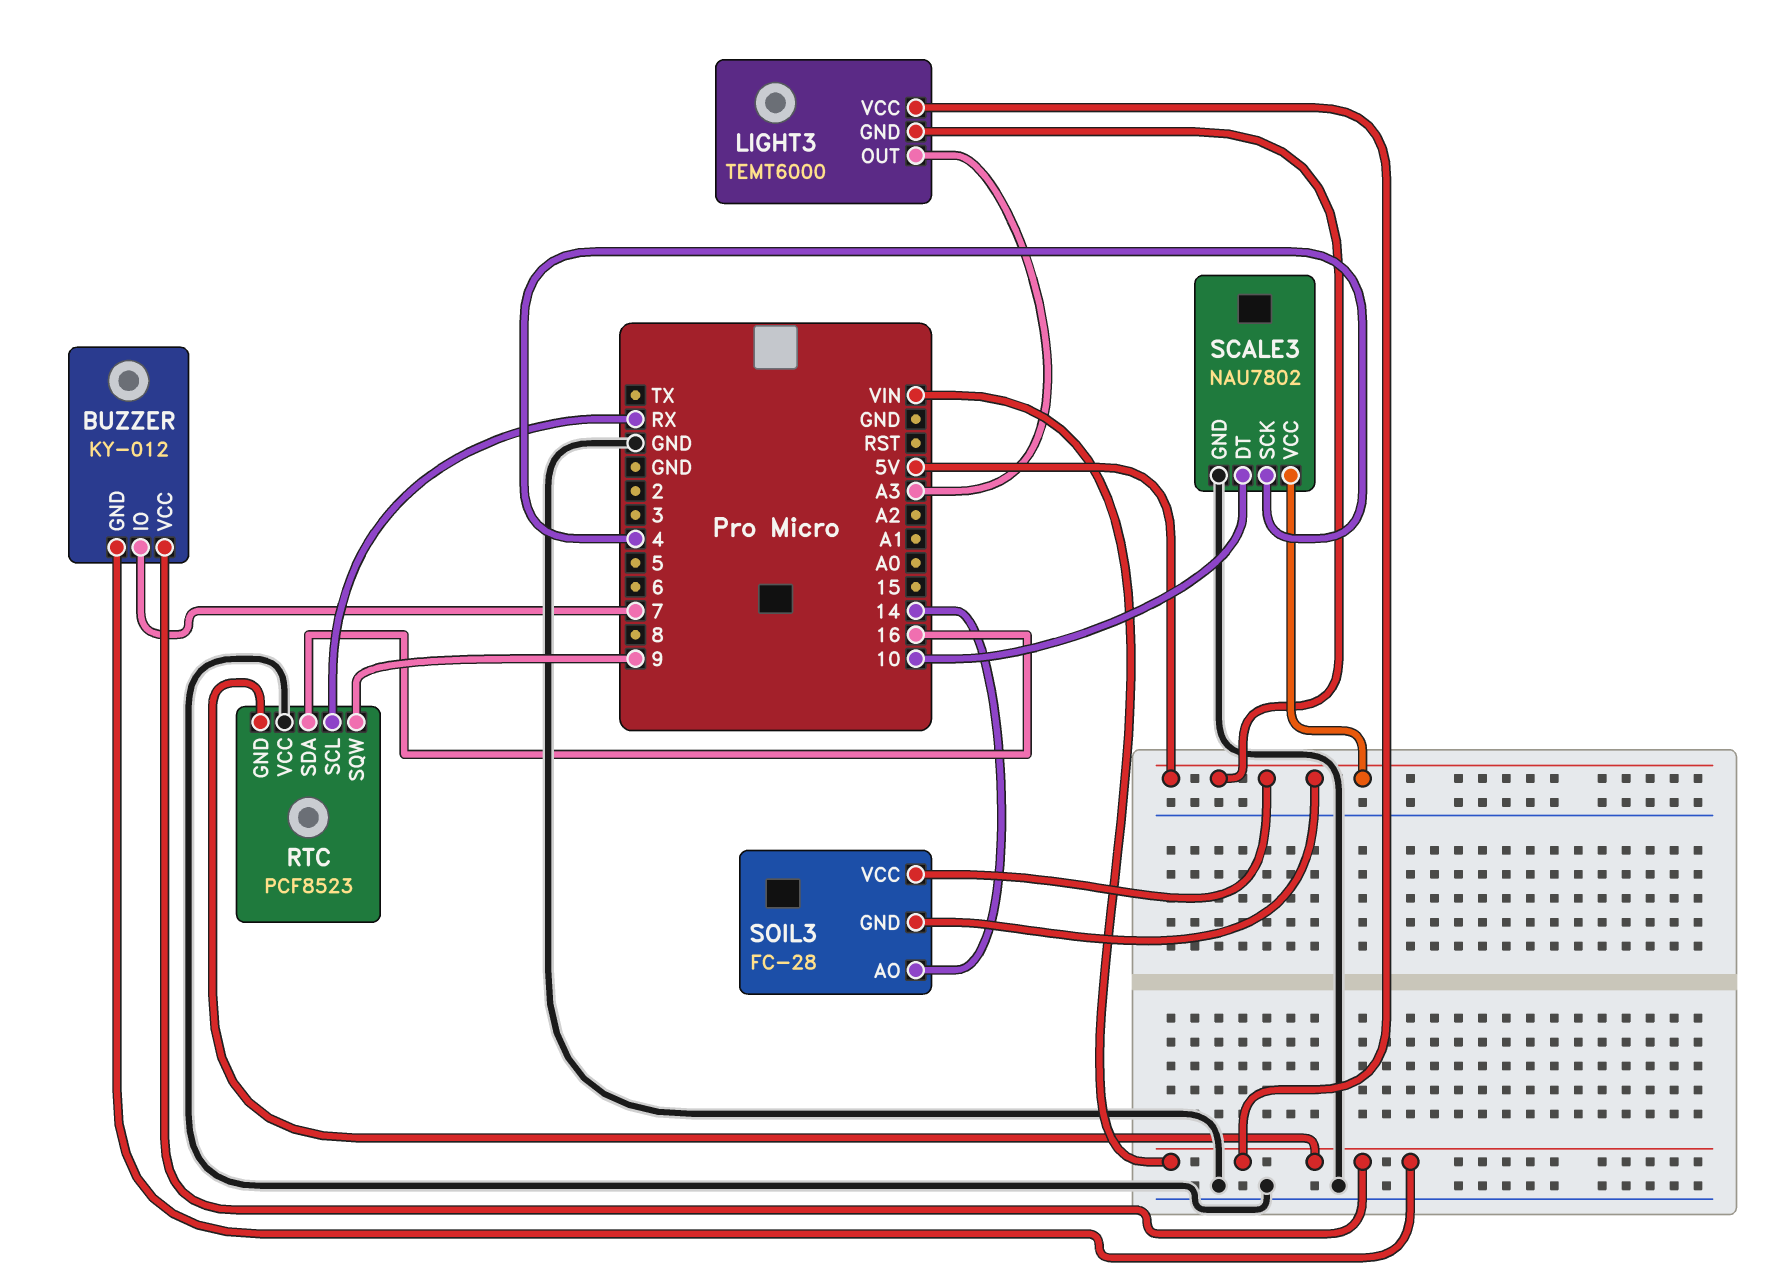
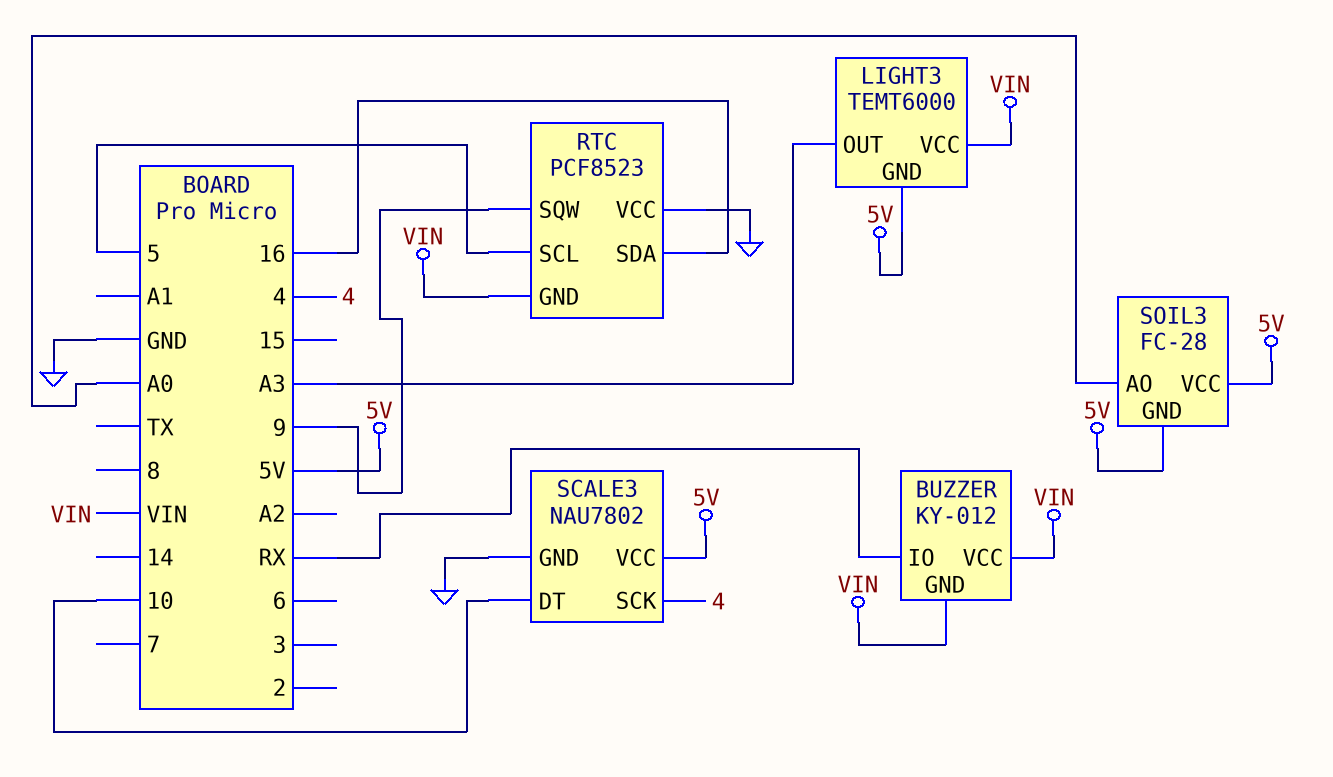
BUZZER pin IO: 7 -> RX
RTC pin SCL: RX -> 5
SOIL3 pin AO: 14 -> A0

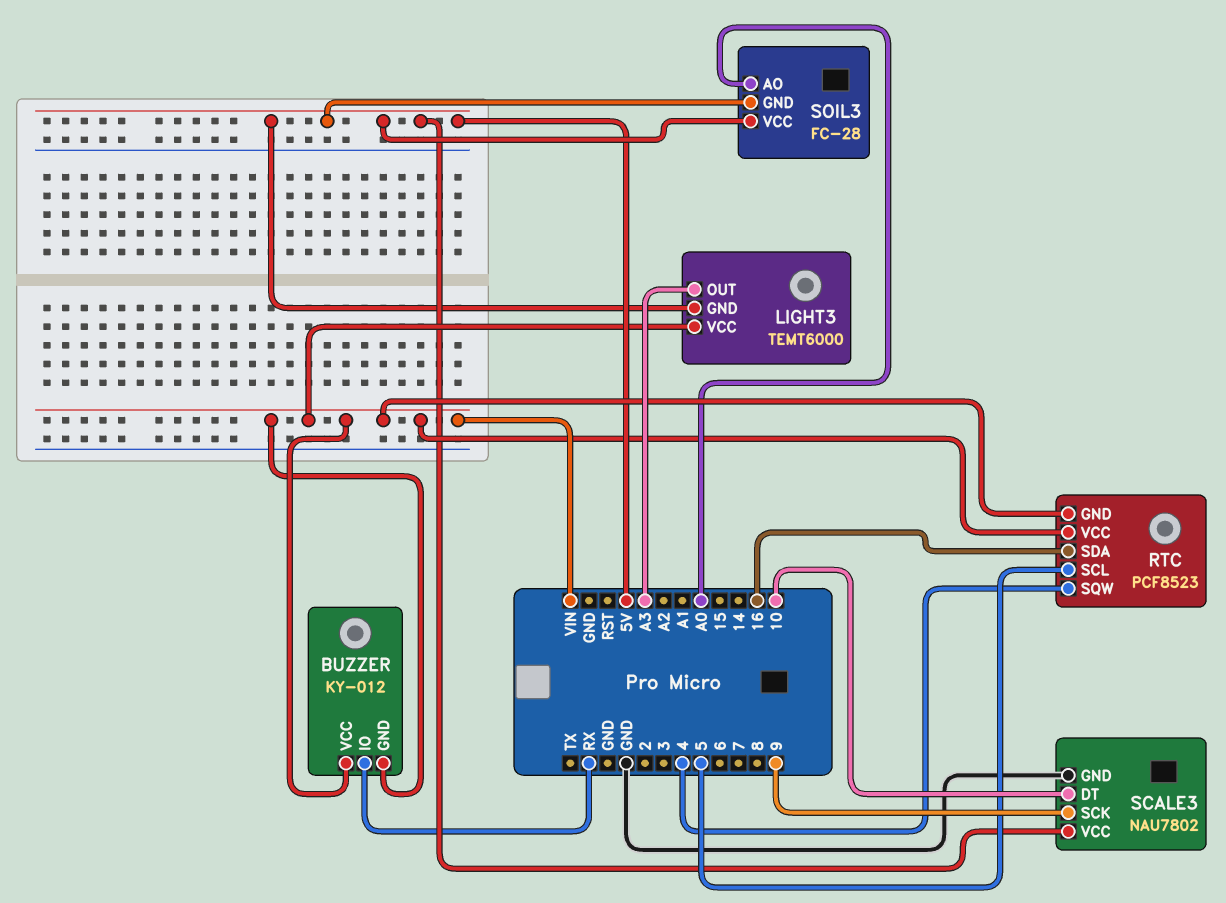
RTC pin SQW: 9 -> 4
RTC pin VCC: GND -> VIN
SCALE3 pin SCK: 4 -> 9

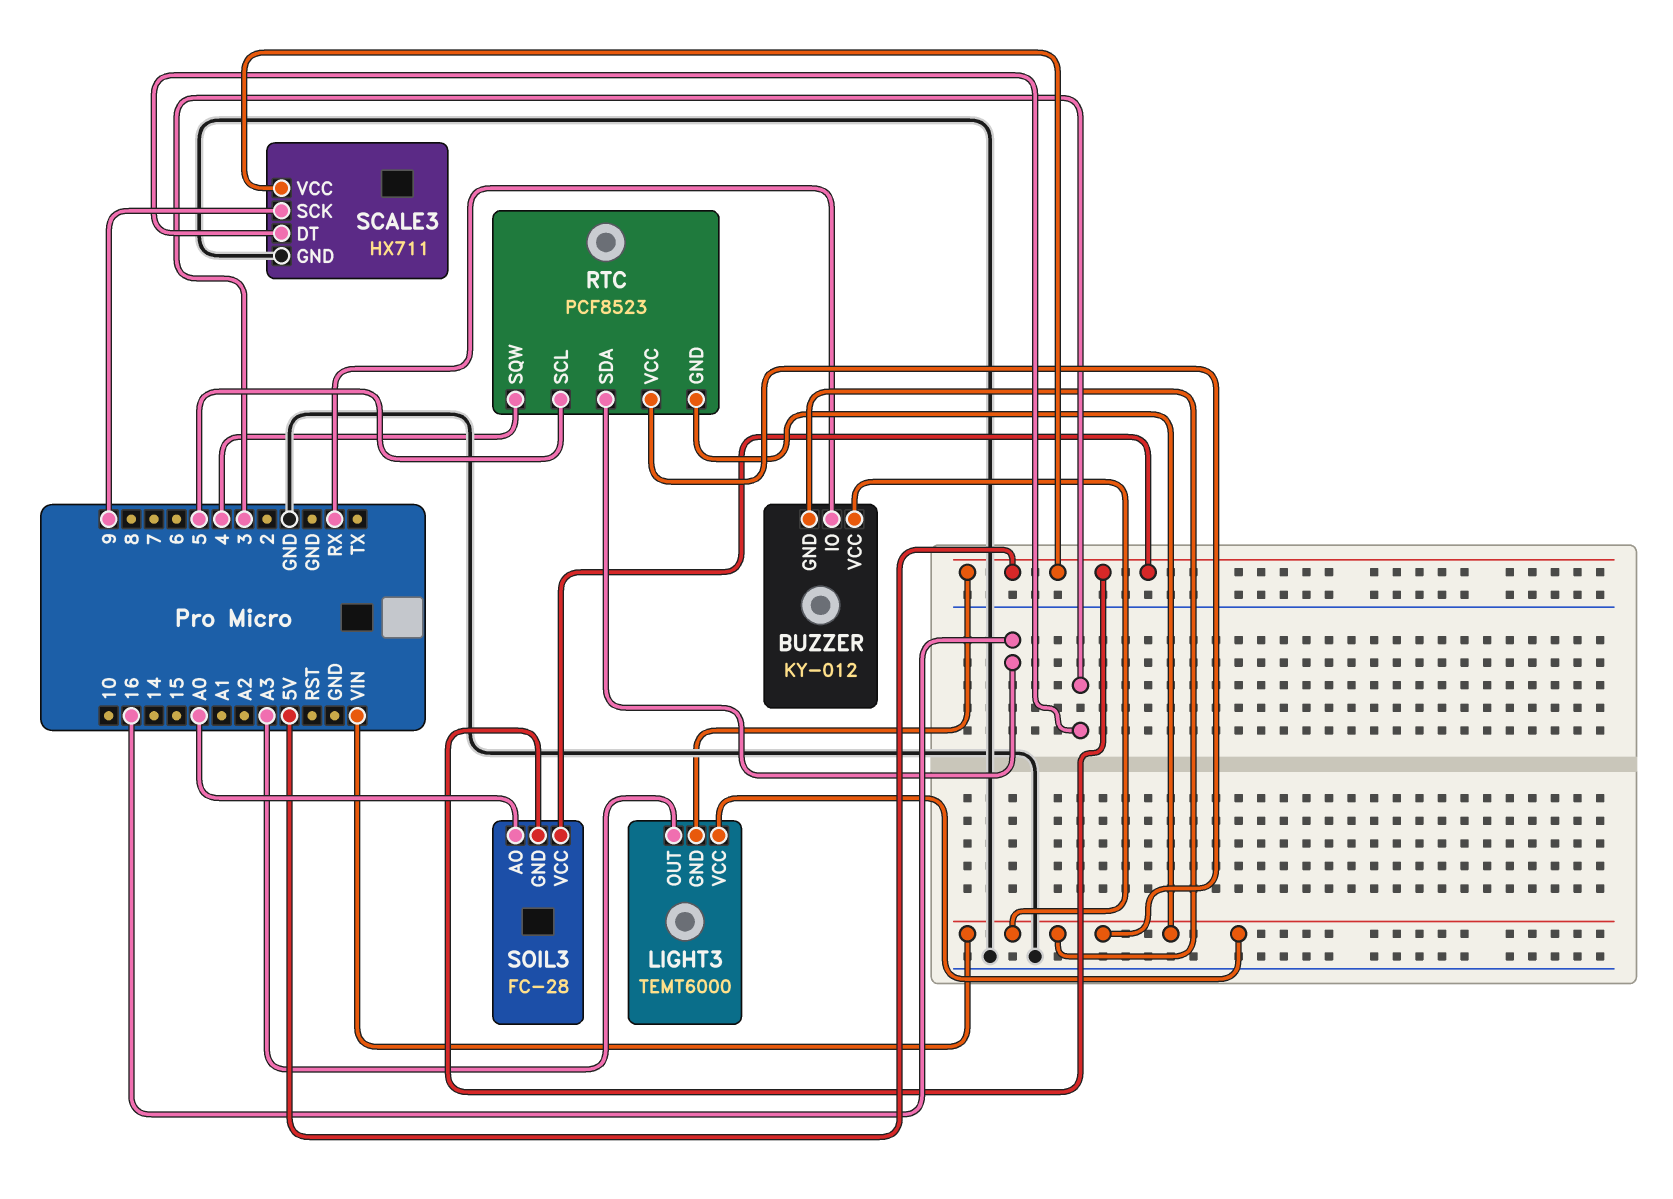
SCALE3: NAU7802 -> HX711
SCALE3 pin DT: 10 -> 3

